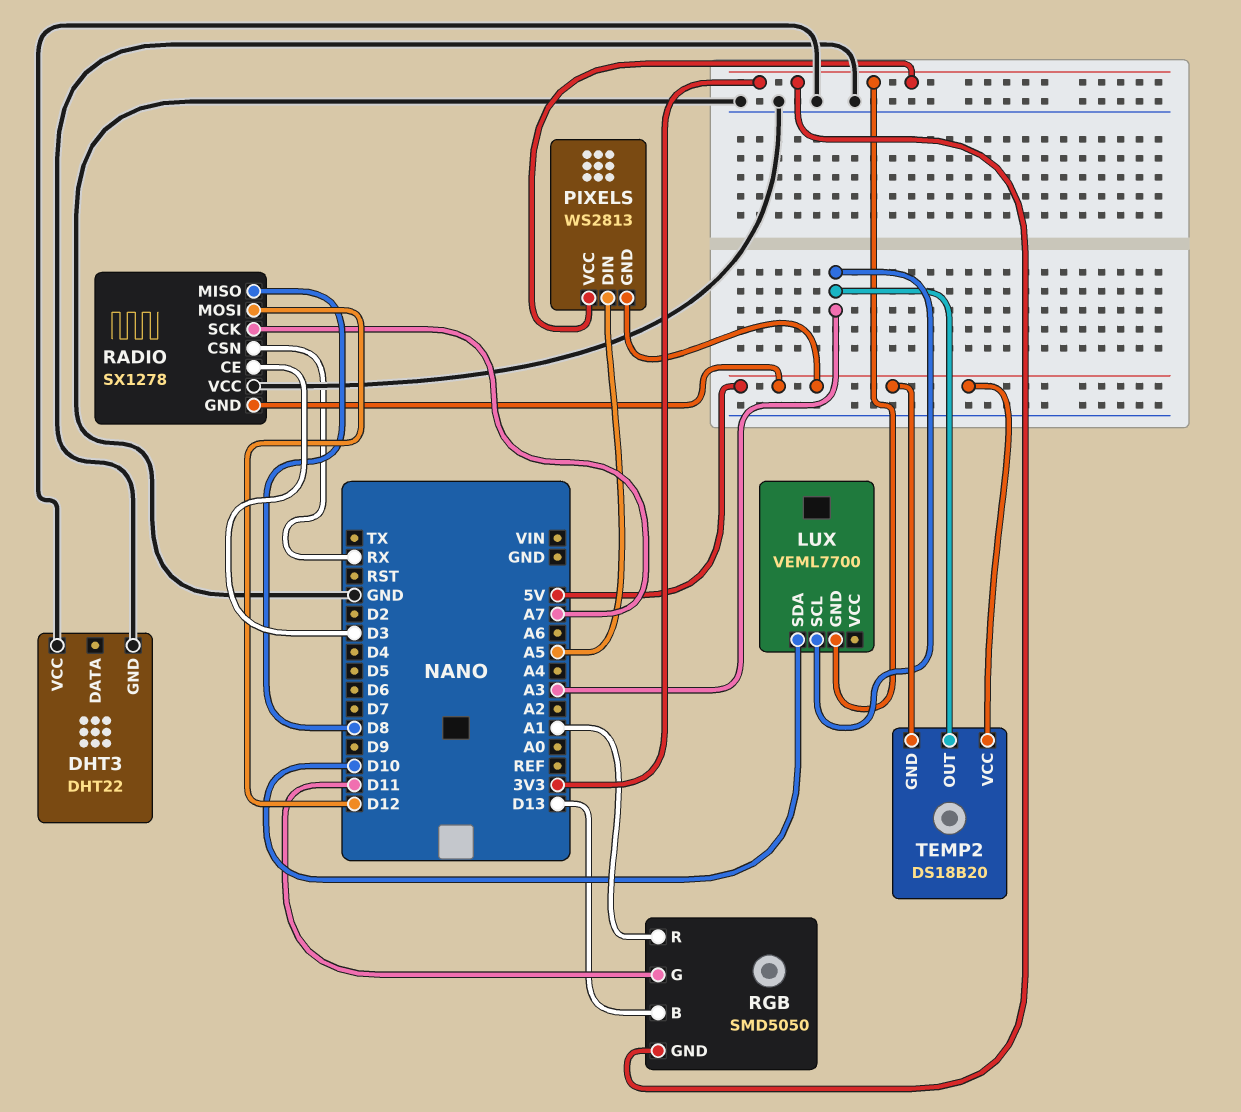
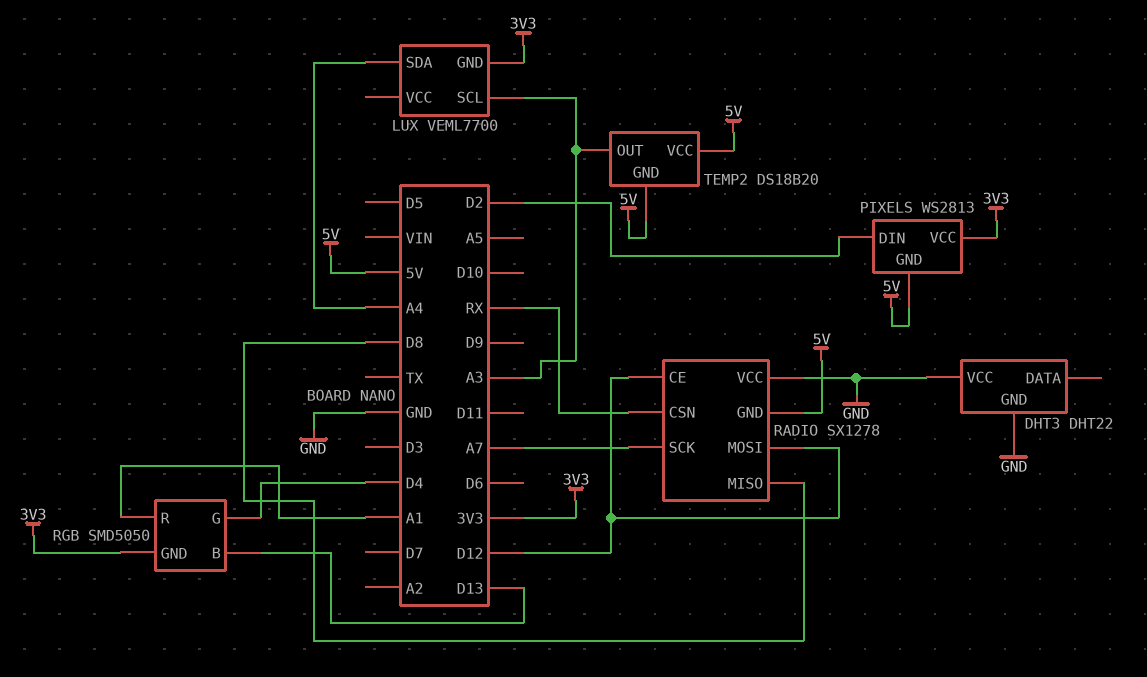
LUX pin SDA: D10 -> A4
PIXELS pin DIN: A5 -> D2
RADIO pin CE: D3 -> D12
RGB pin G: D11 -> D4

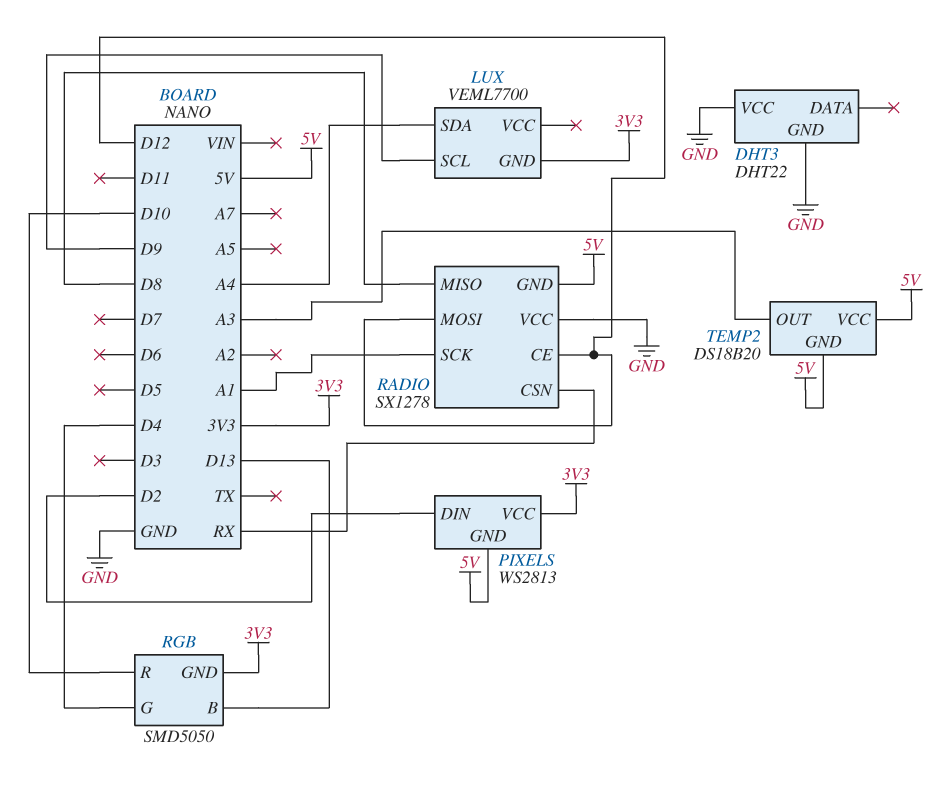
LUX pin SCL: A3 -> D9
RADIO pin SCK: A7 -> A1
RGB pin R: A1 -> D10

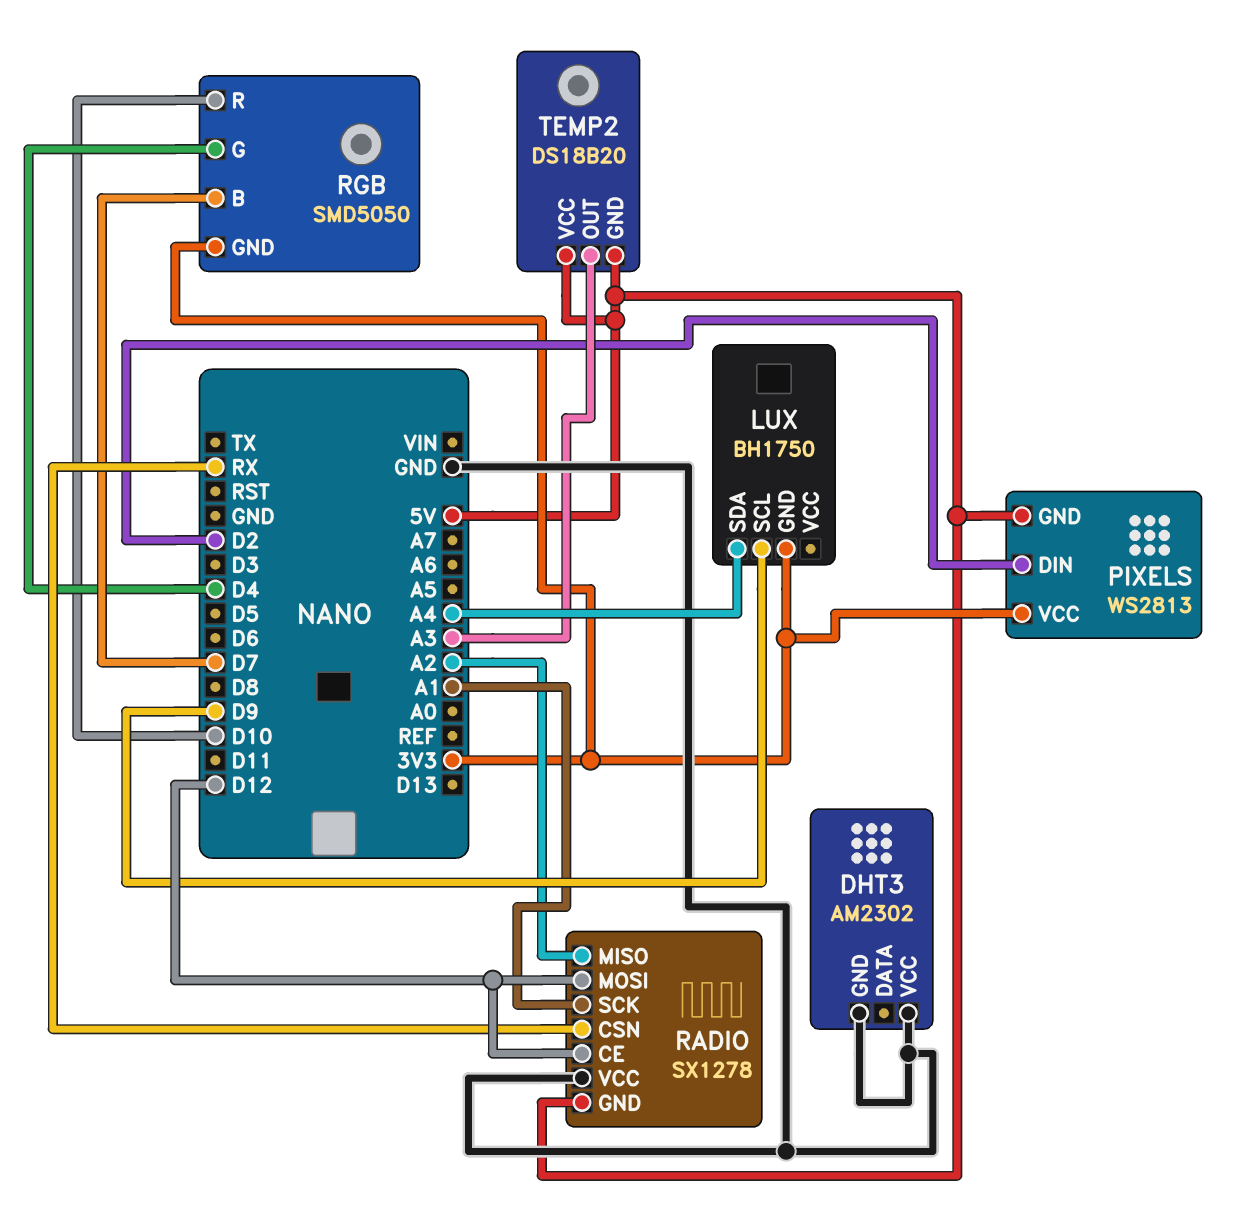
DHT3: DHT22 -> AM2302
LUX: VEML7700 -> BH1750
RADIO pin MISO: D8 -> A2
RGB pin B: D13 -> D7

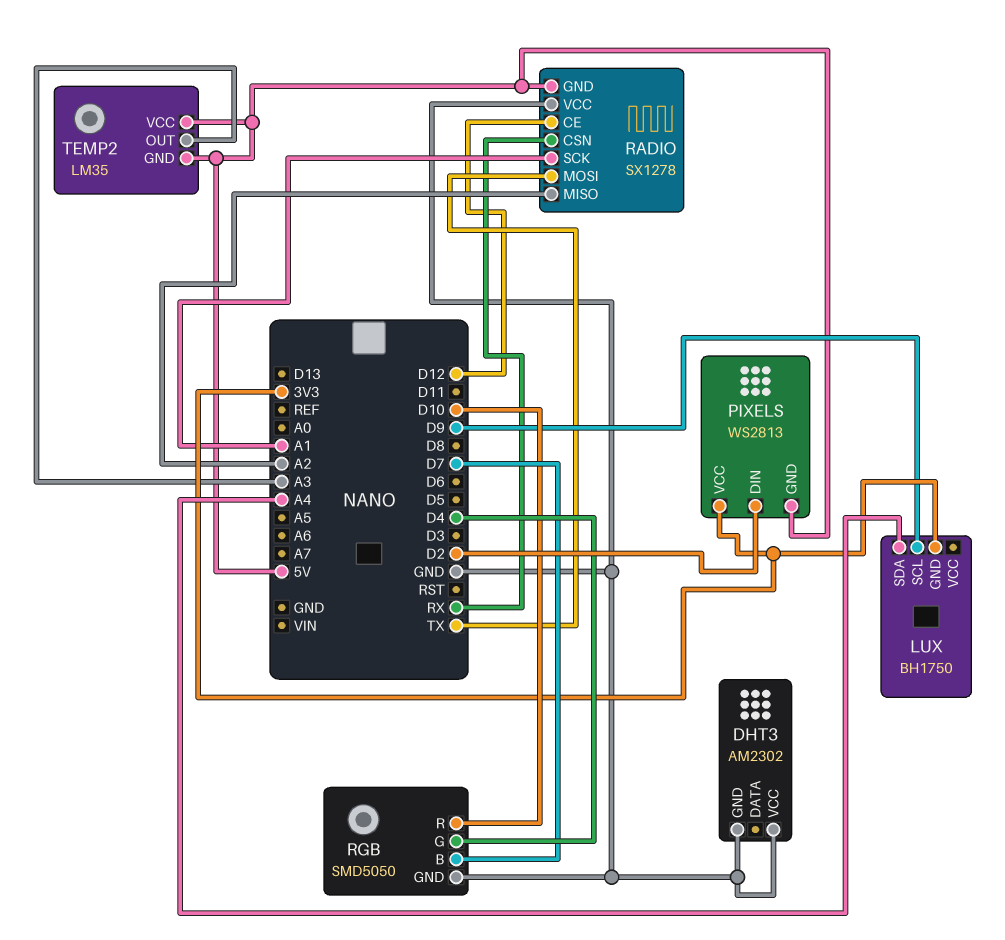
RADIO pin MOSI: D12 -> TX
RGB pin GND: 3V3 -> GND
TEMP2: DS18B20 -> LM35

